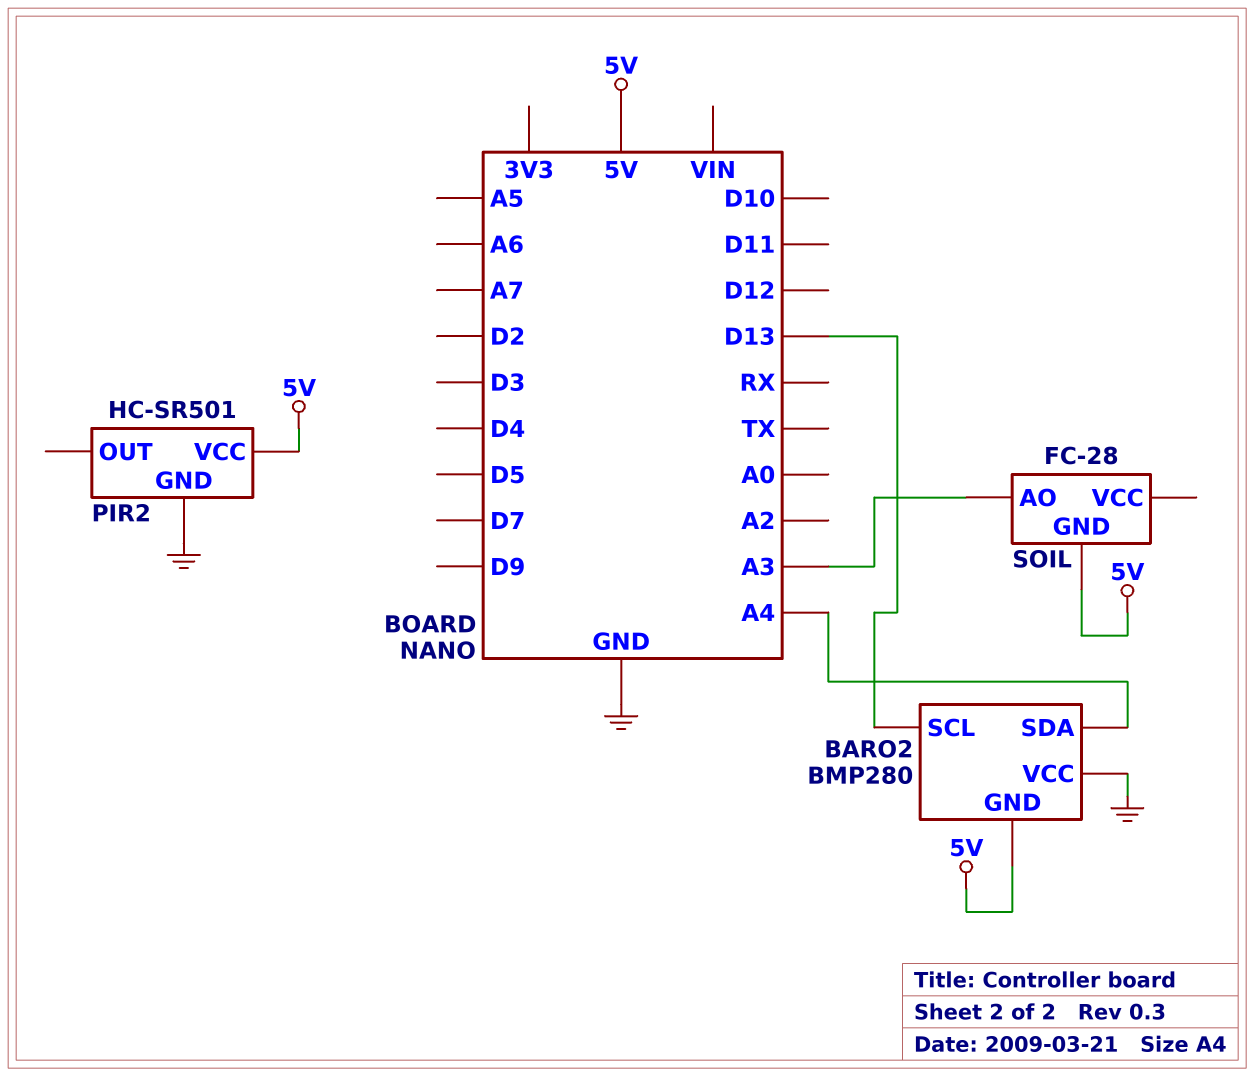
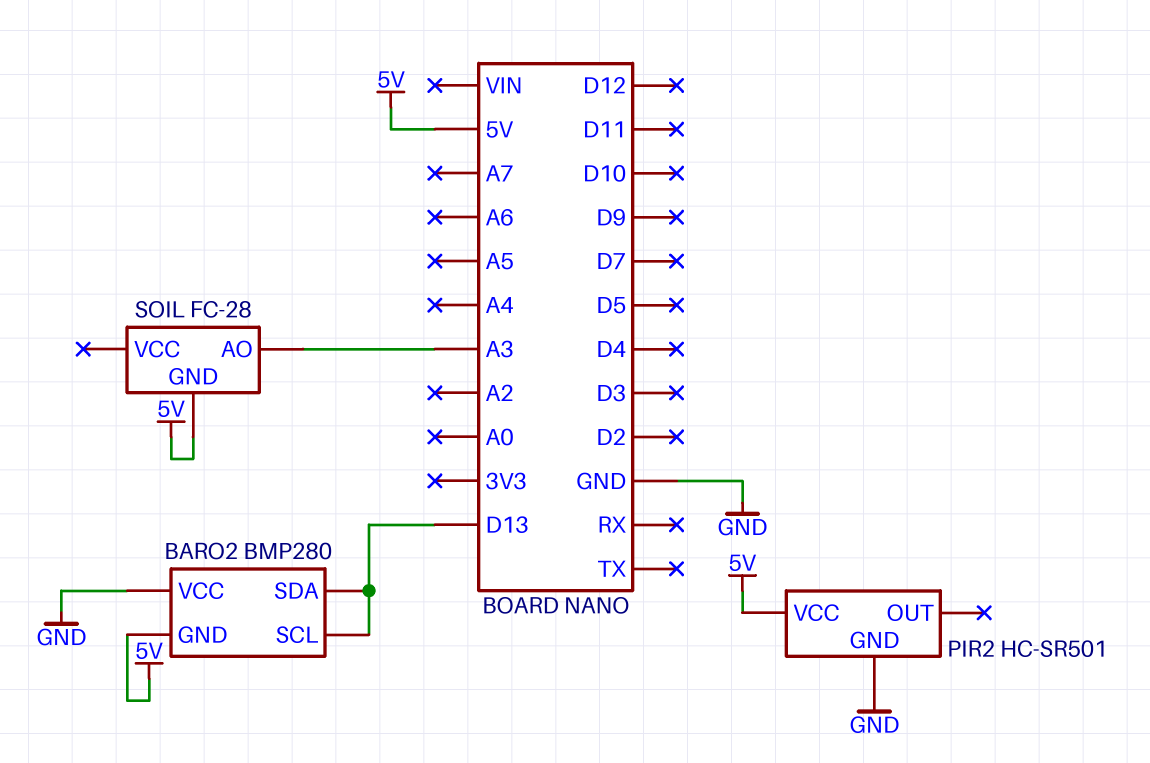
BARO2 pin SDA: A4 -> D13

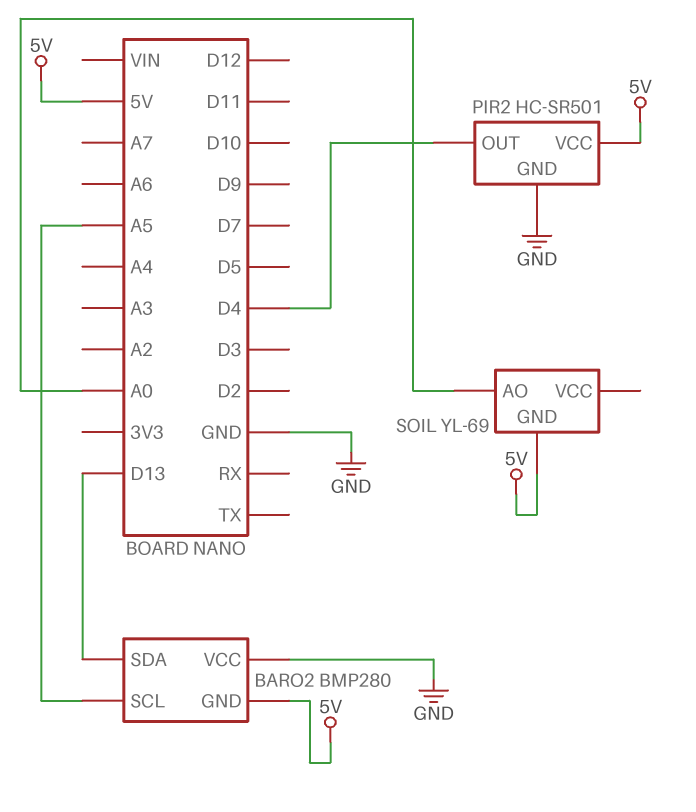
BARO2 pin SCL: D13 -> A5
PIR2 pin OUT: none -> D4
SOIL: FC-28 -> YL-69
SOIL pin AO: A3 -> A0

